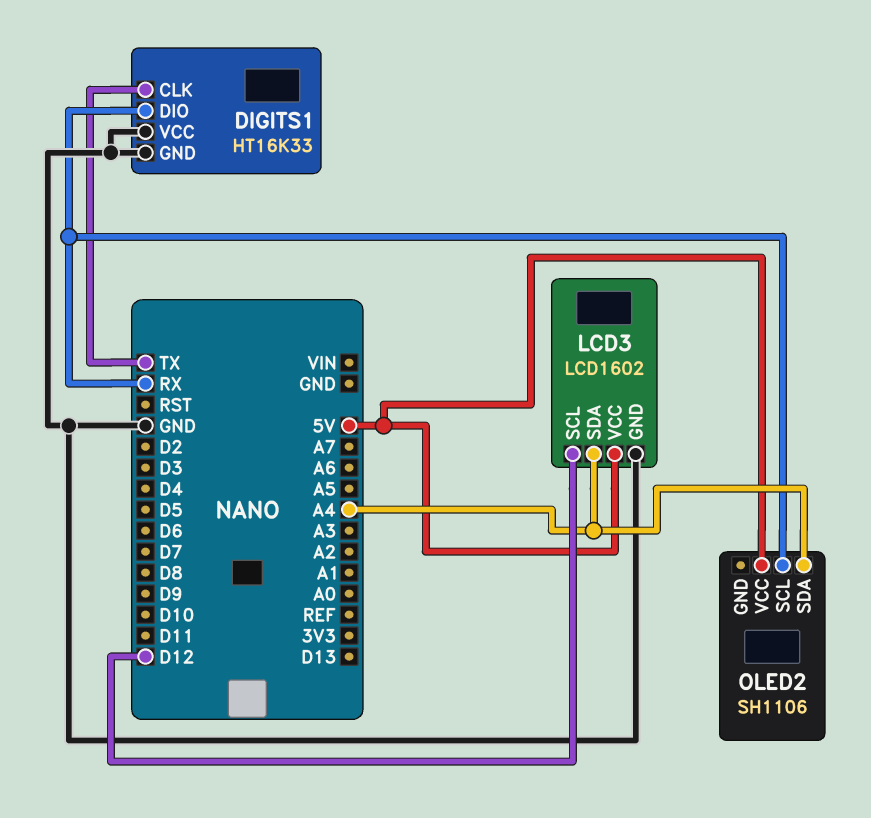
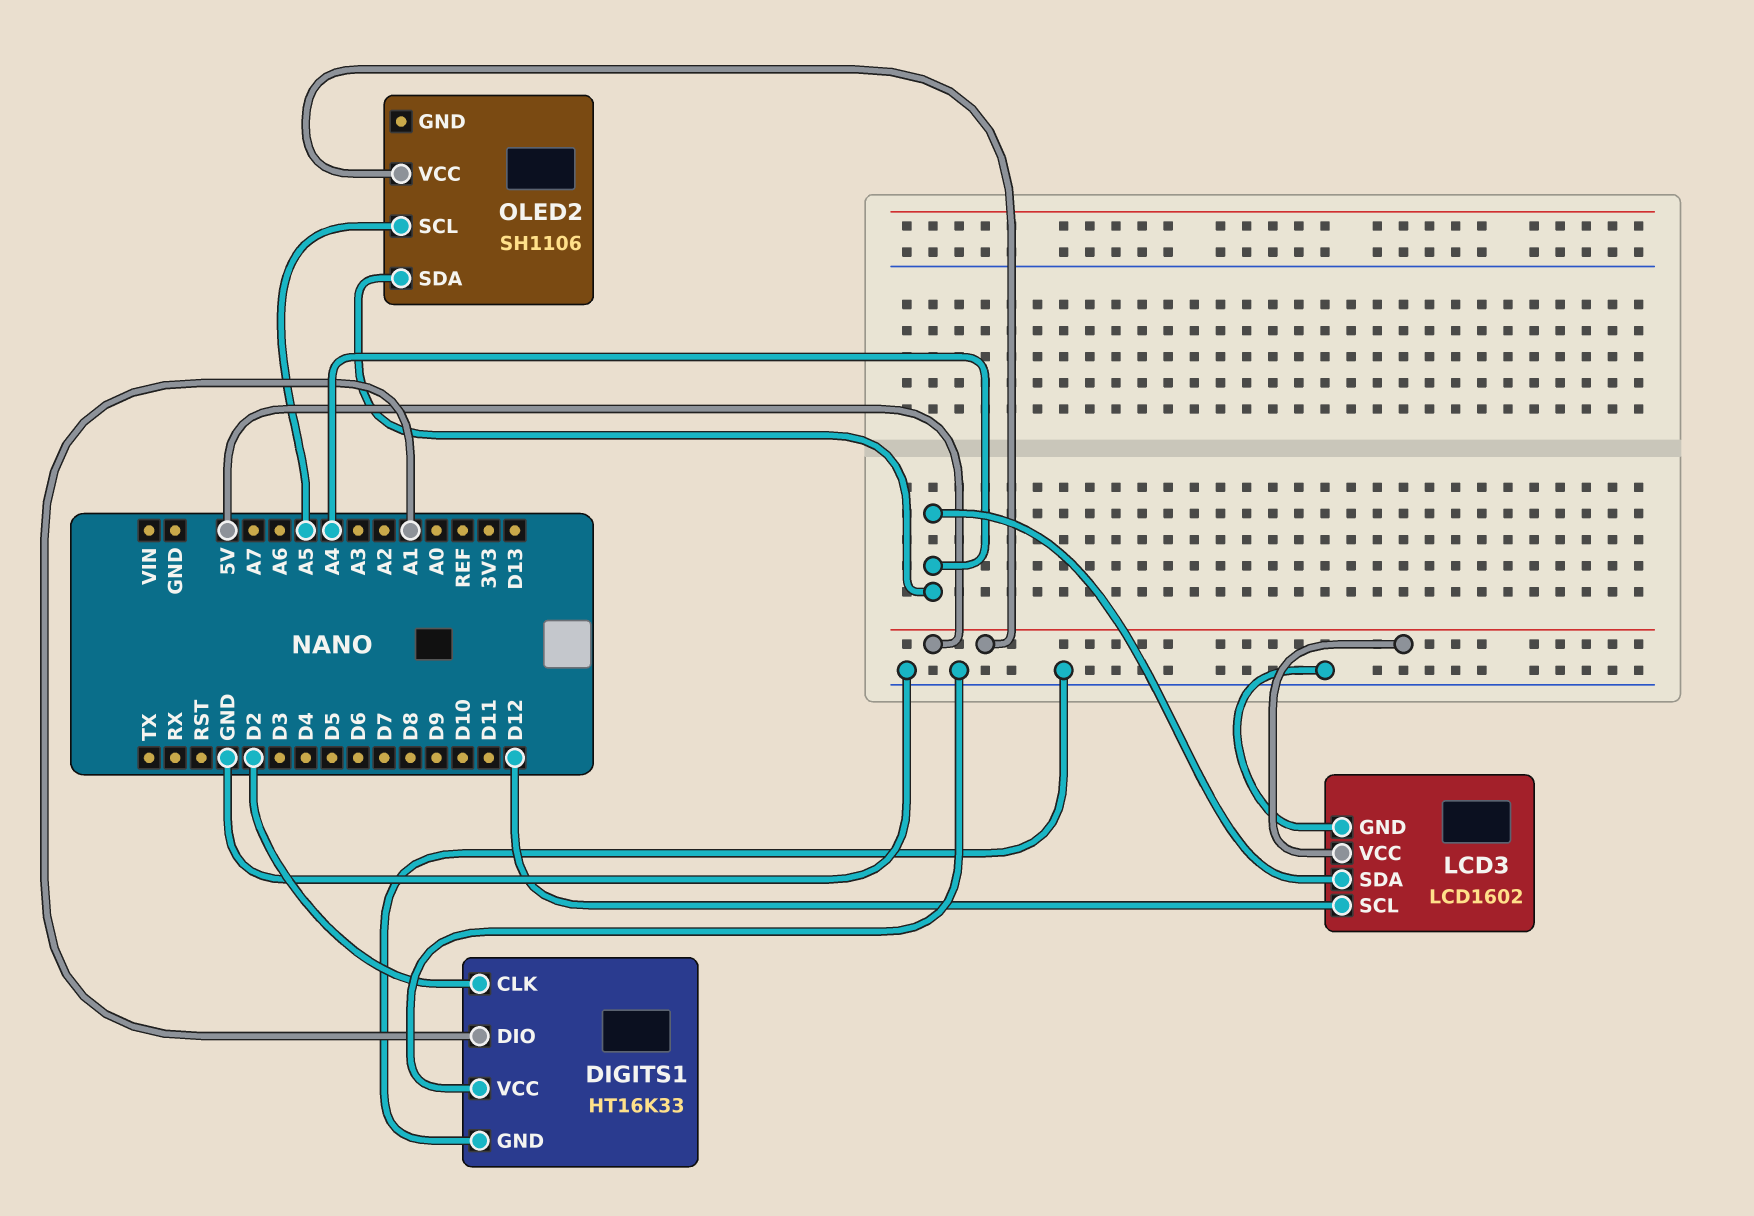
DIGITS1 pin CLK: TX -> D2
DIGITS1 pin DIO: RX -> A1
OLED2 pin SCL: RX -> A5

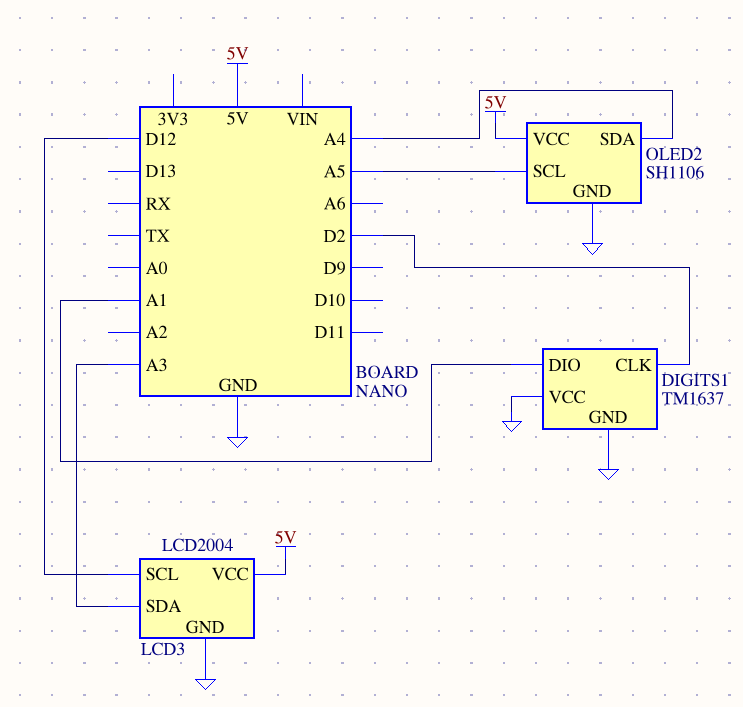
DIGITS1: HT16K33 -> TM1637
LCD3: LCD1602 -> LCD2004
LCD3 pin SDA: A4 -> A3
OLED2 pin GND: none -> GND

